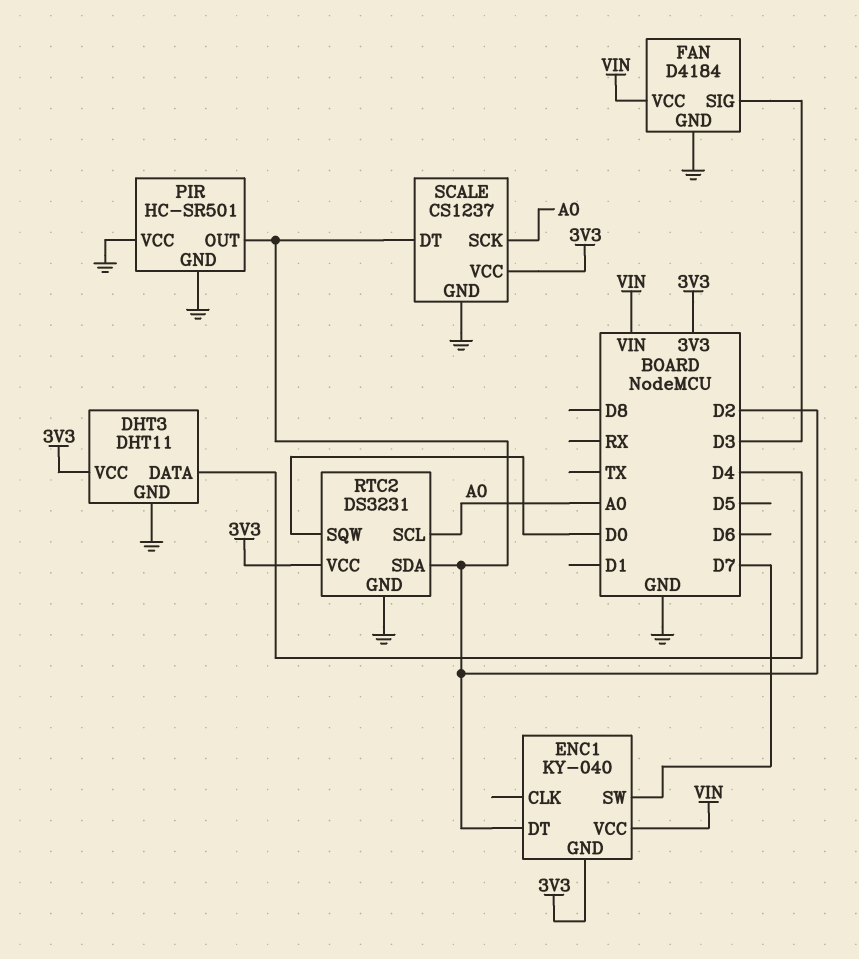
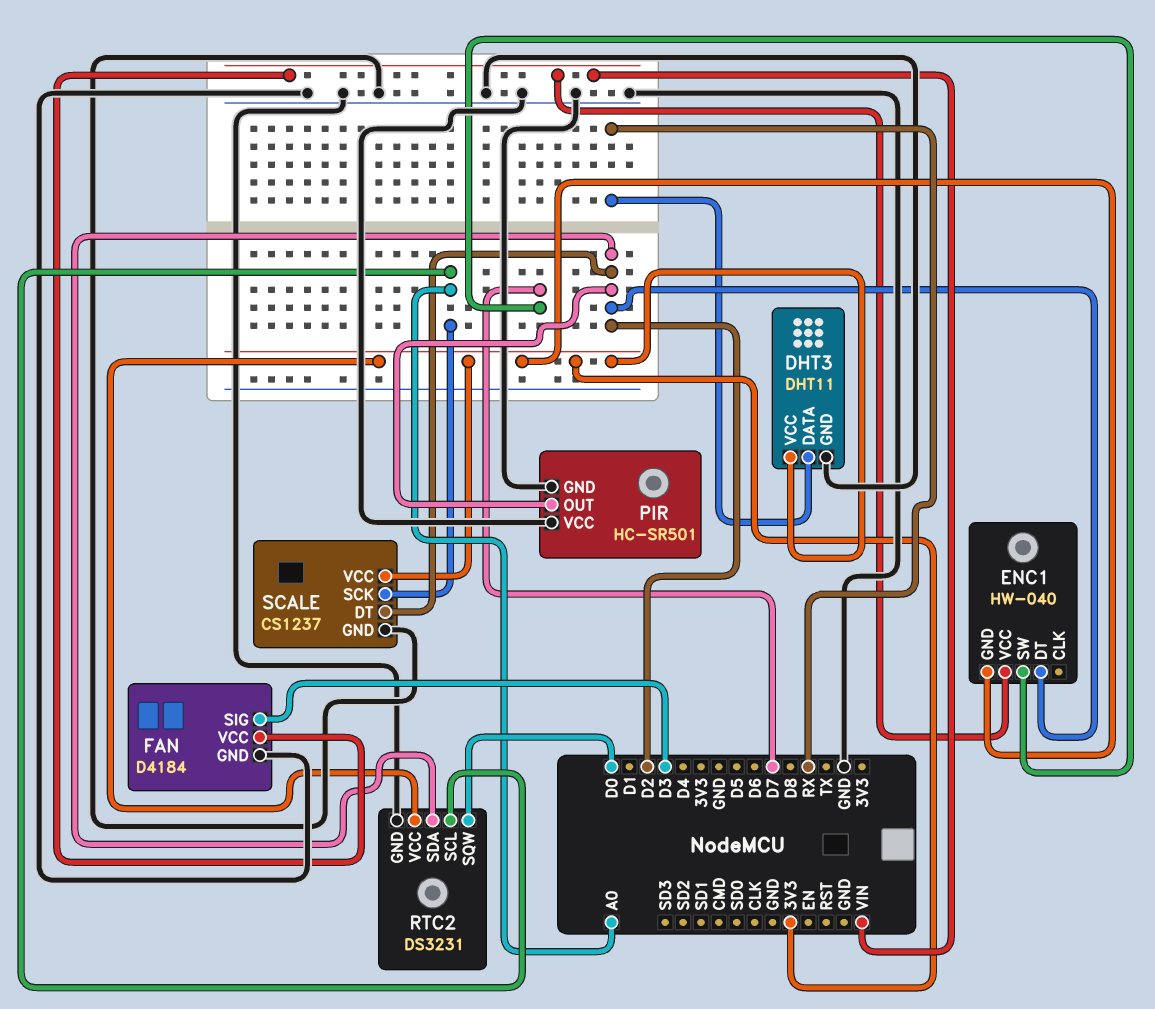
DHT3 pin DATA: D4 -> RX
ENC1: KY-040 -> HW-040

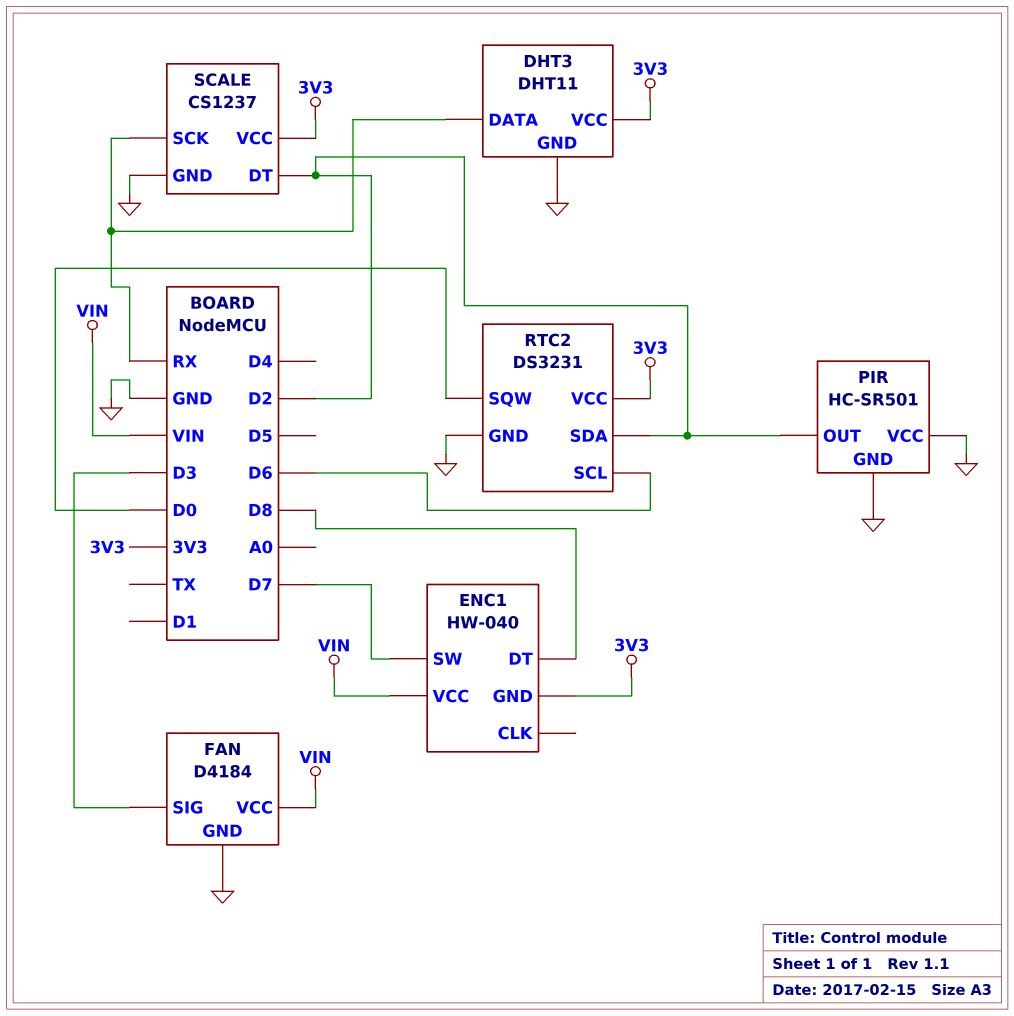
ENC1 pin DT: D2 -> D8
RTC2 pin SCL: A0 -> D6
SCALE pin SCK: A0 -> RX

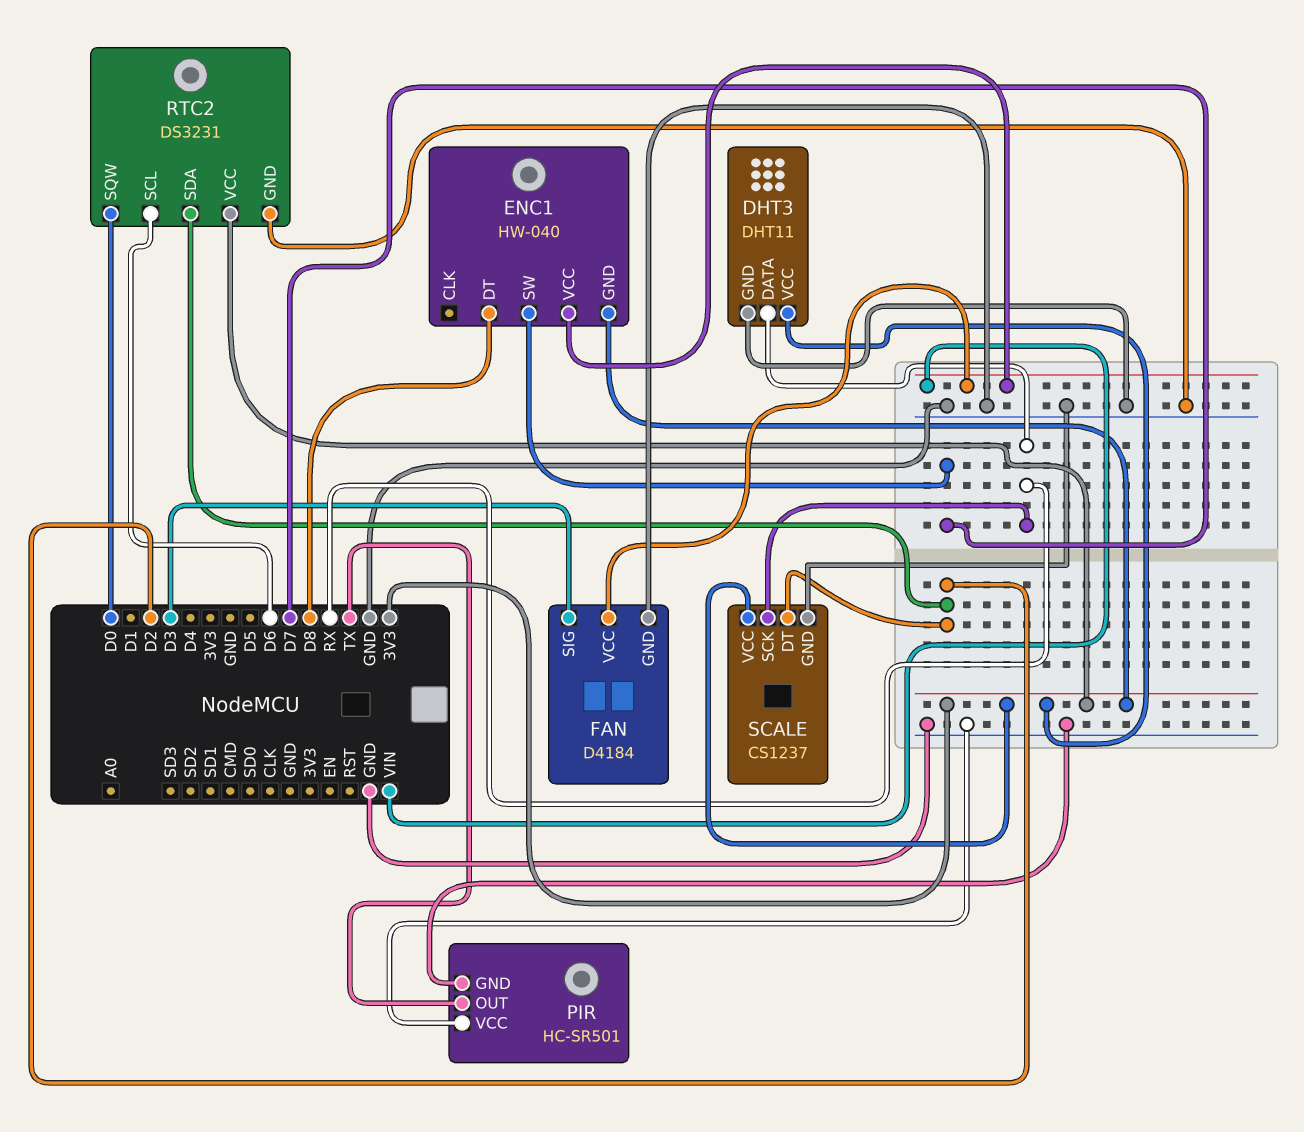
PIR pin OUT: D2 -> TX

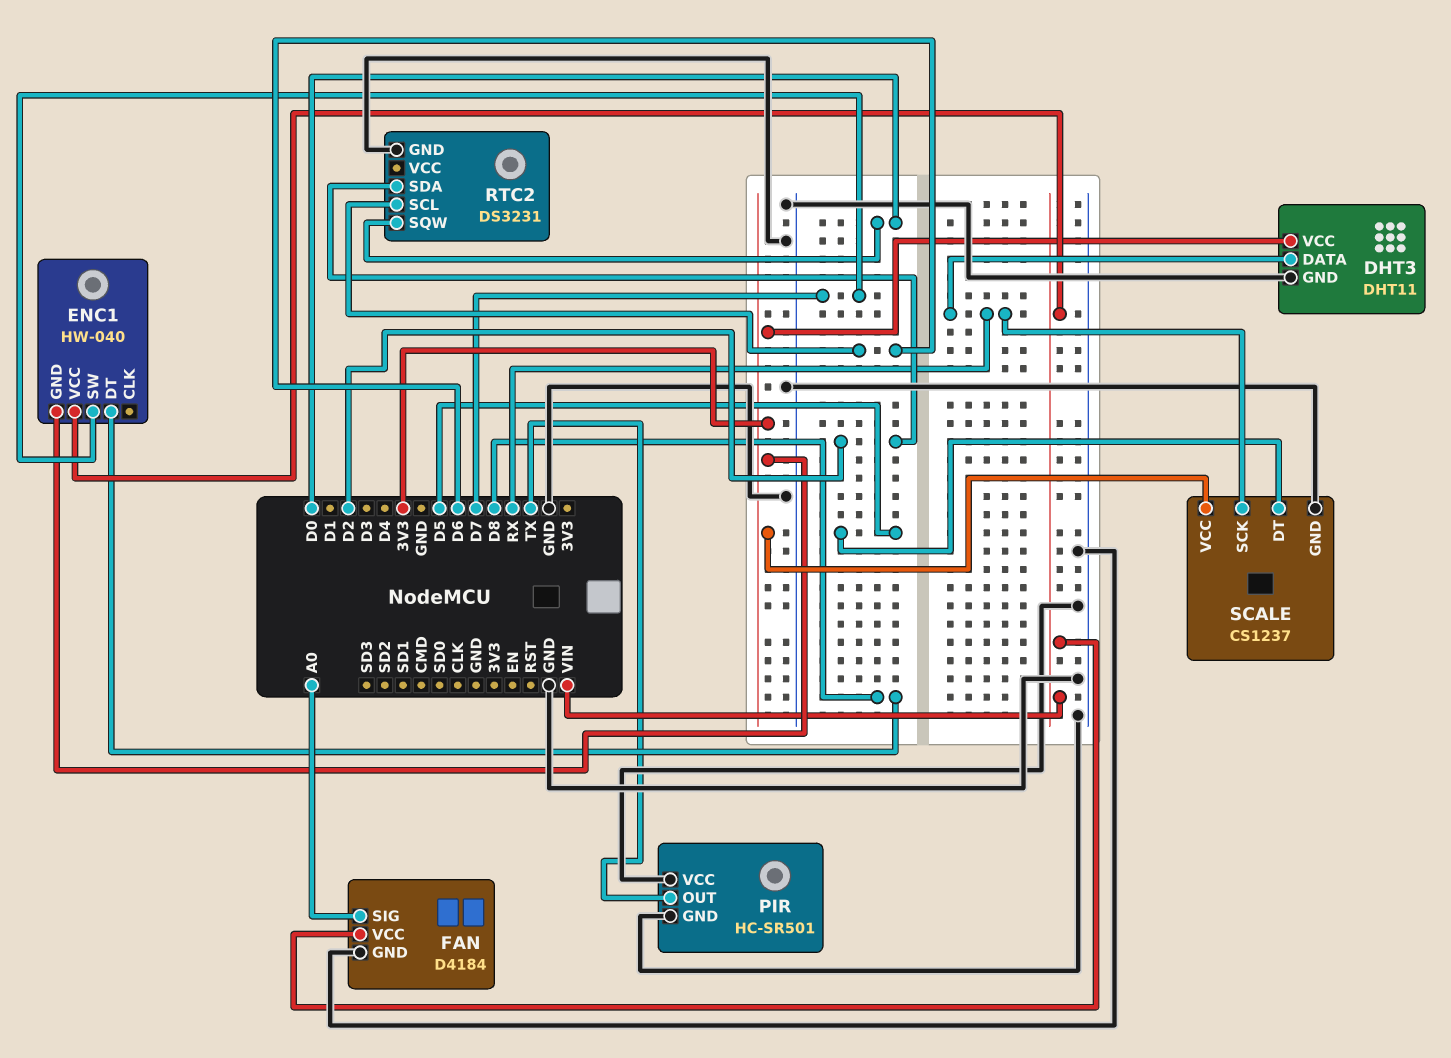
FAN pin SIG: D3 -> A0
RTC2 pin VCC: 3V3 -> none
SCALE pin DT: D2 -> D5

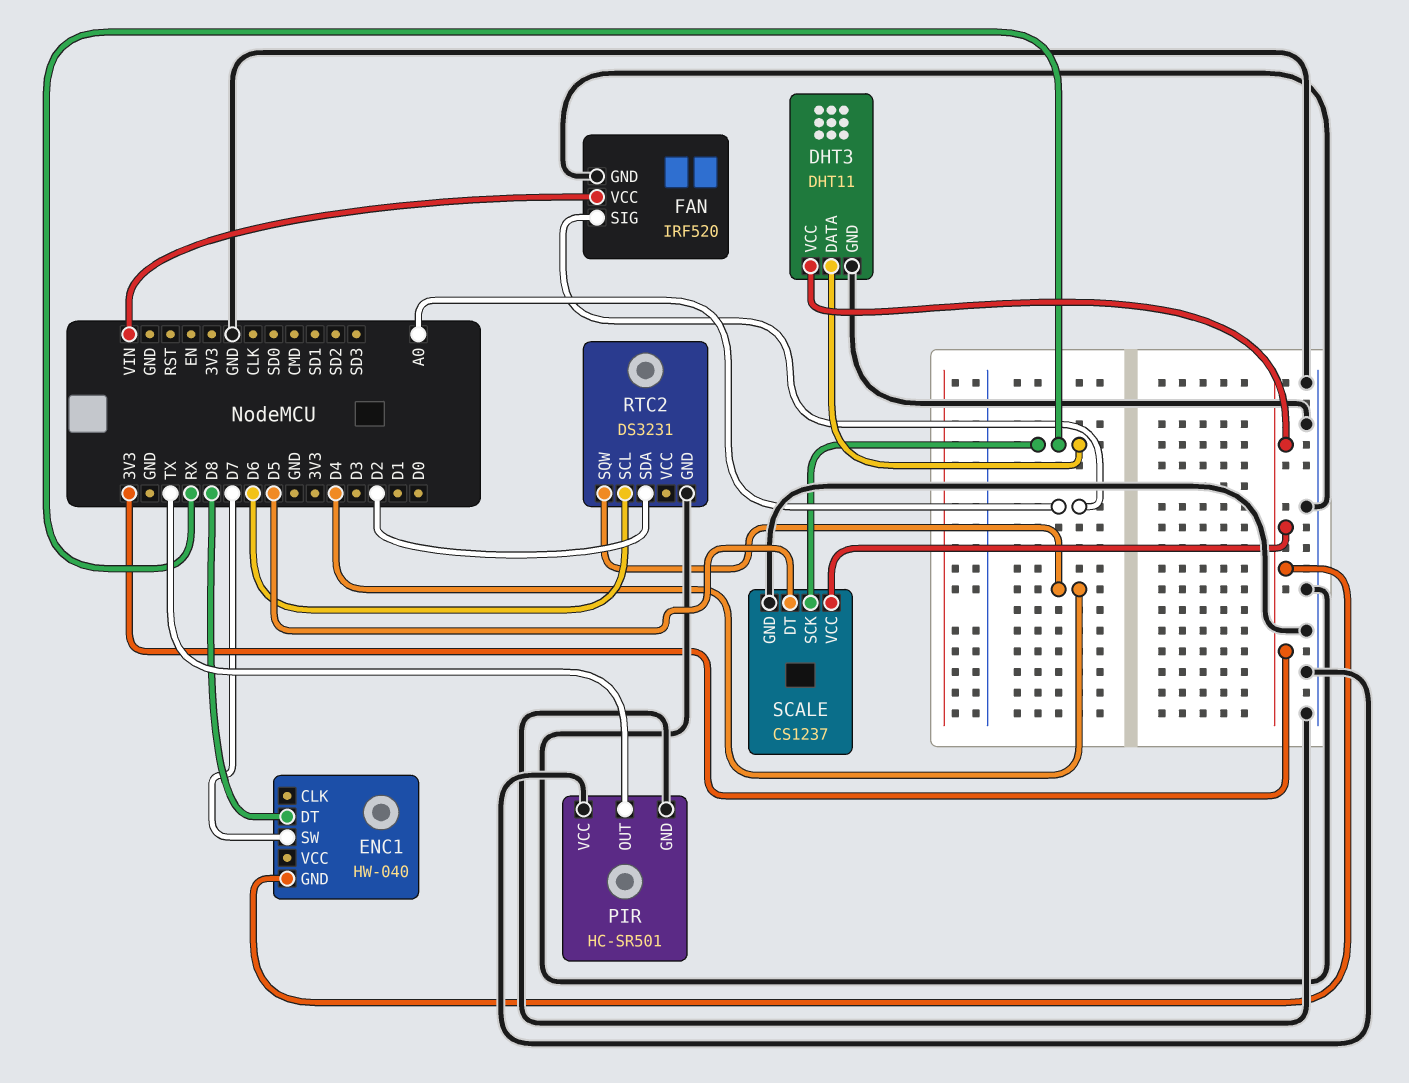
ENC1 pin VCC: VIN -> none
FAN: D4184 -> IRF520
RTC2 pin SQW: D0 -> D4

